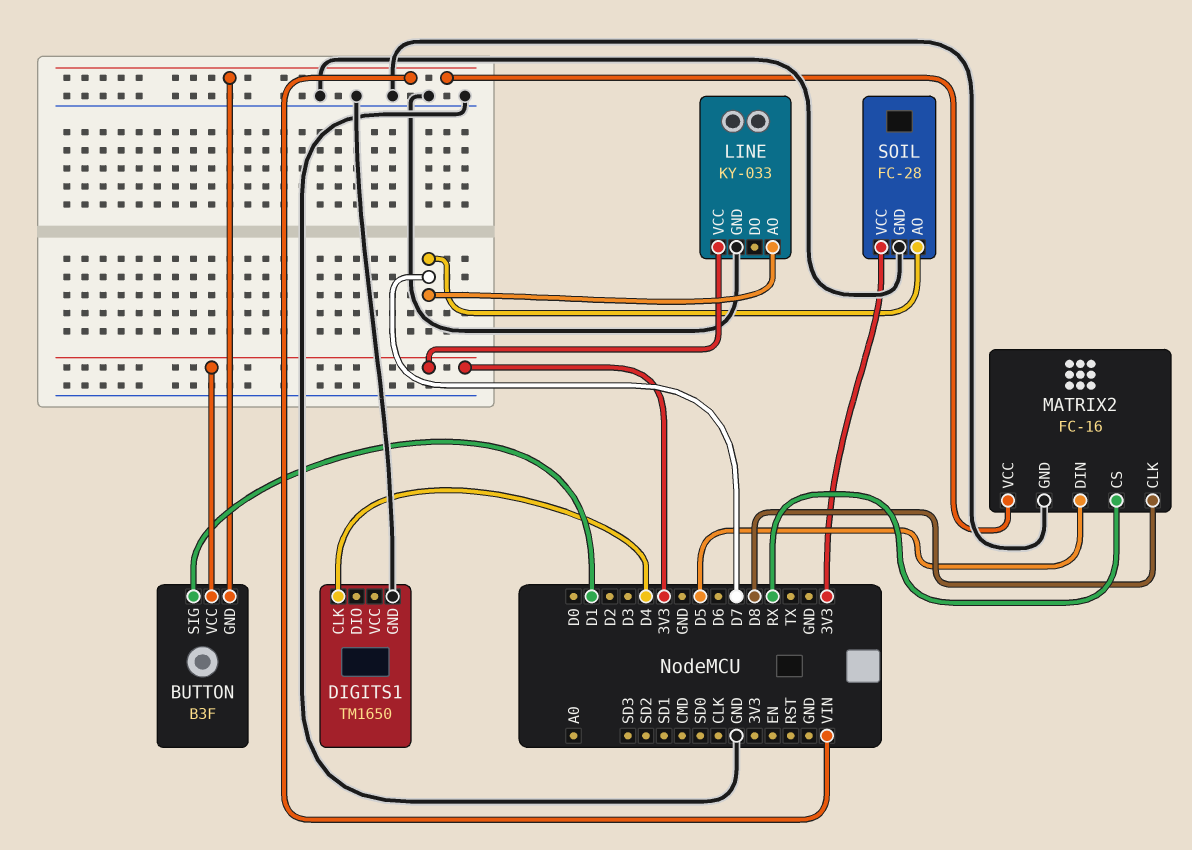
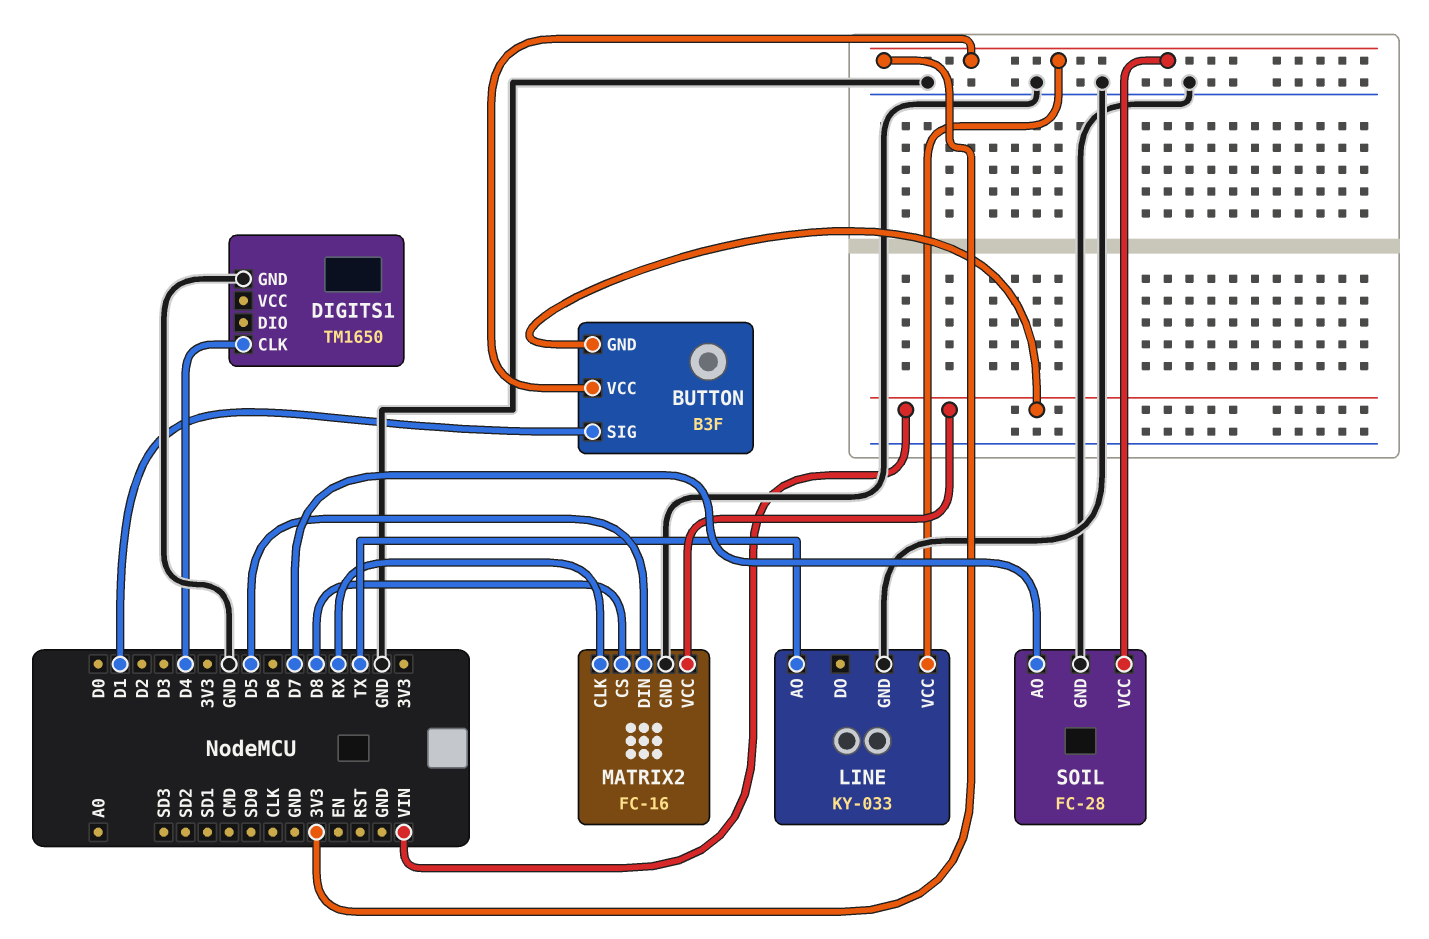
LINE pin AO: D7 -> TX
MATRIX2 pin CLK: D8 -> RX
MATRIX2 pin CS: RX -> D8

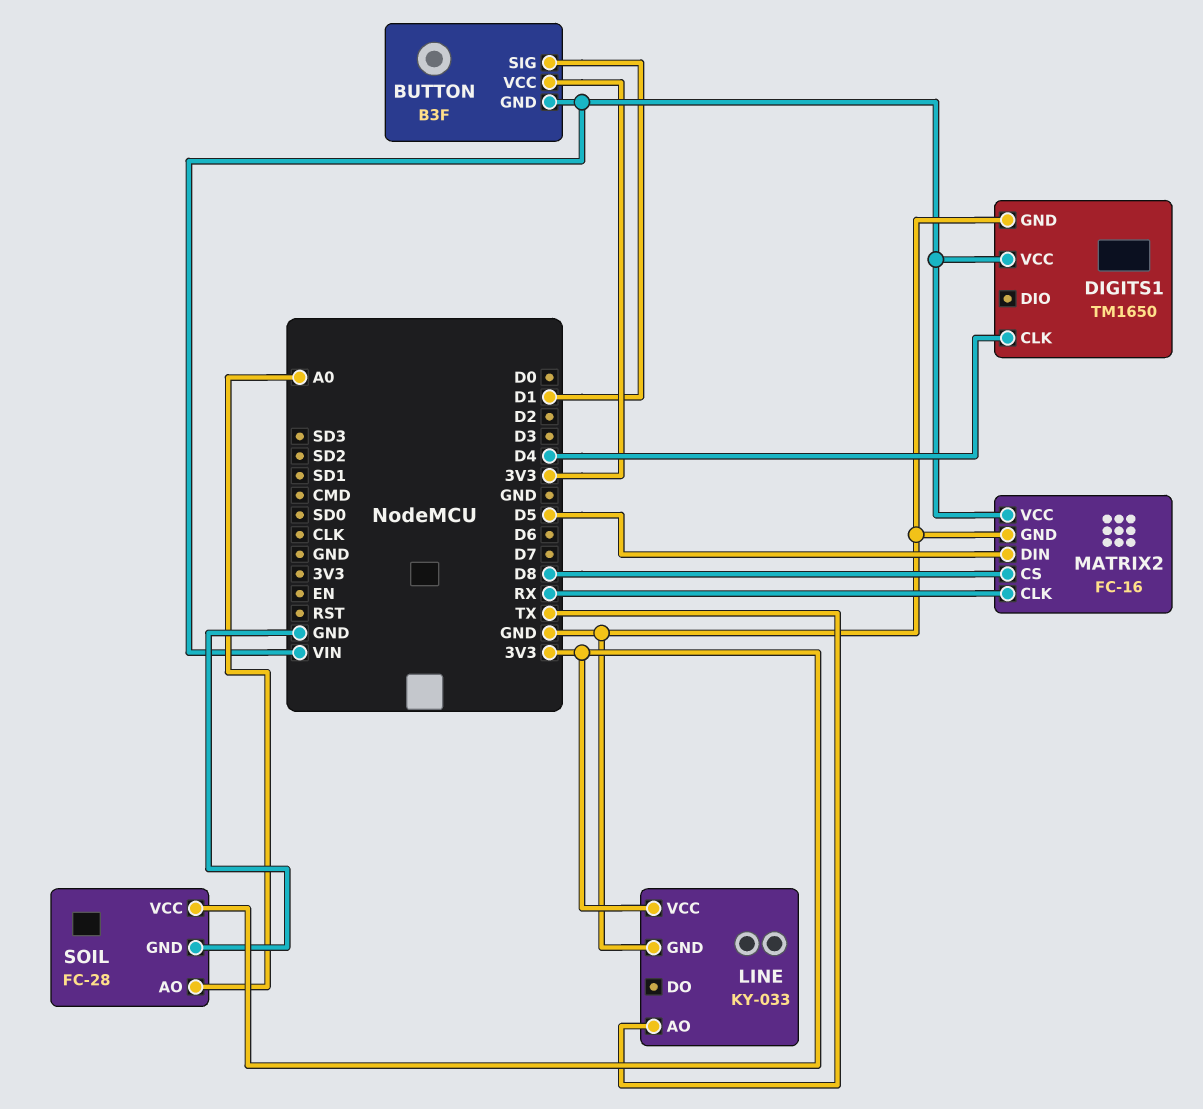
DIGITS1 pin VCC: none -> VIN
SOIL pin AO: D7 -> A0

